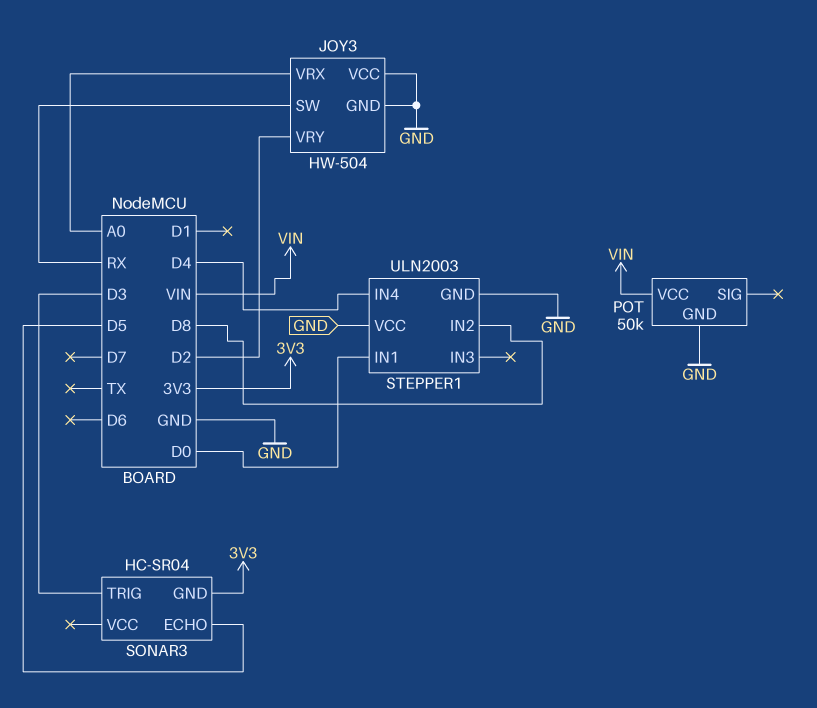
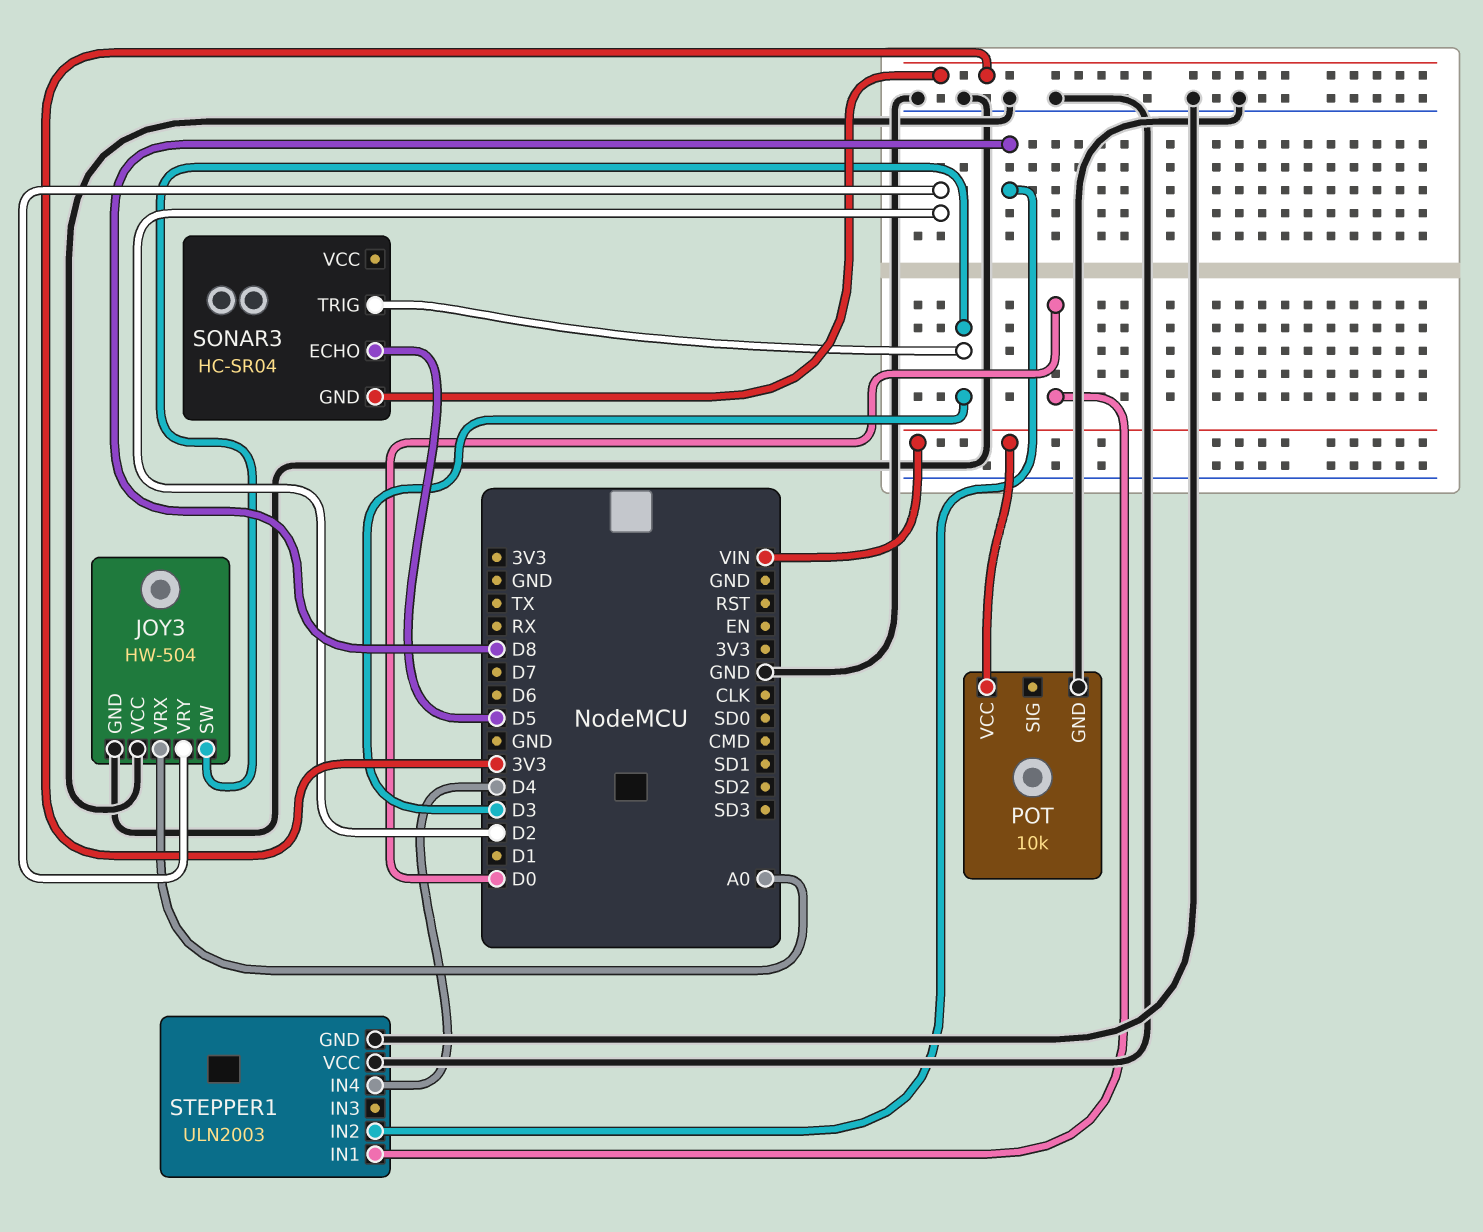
JOY3 pin SW: RX -> D3
POT: 50k -> 10k

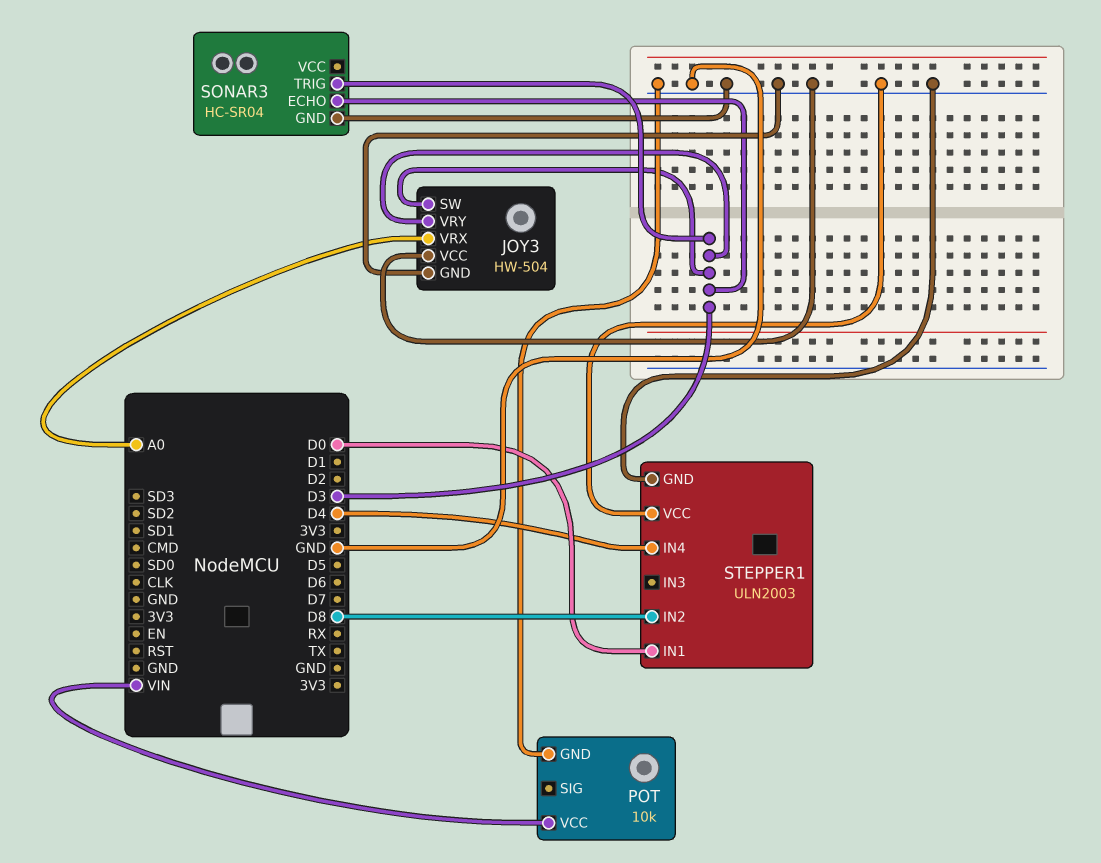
JOY3 pin VRY: D2 -> D3
SONAR3 pin ECHO: D5 -> D3
SONAR3 pin GND: 3V3 -> GND

